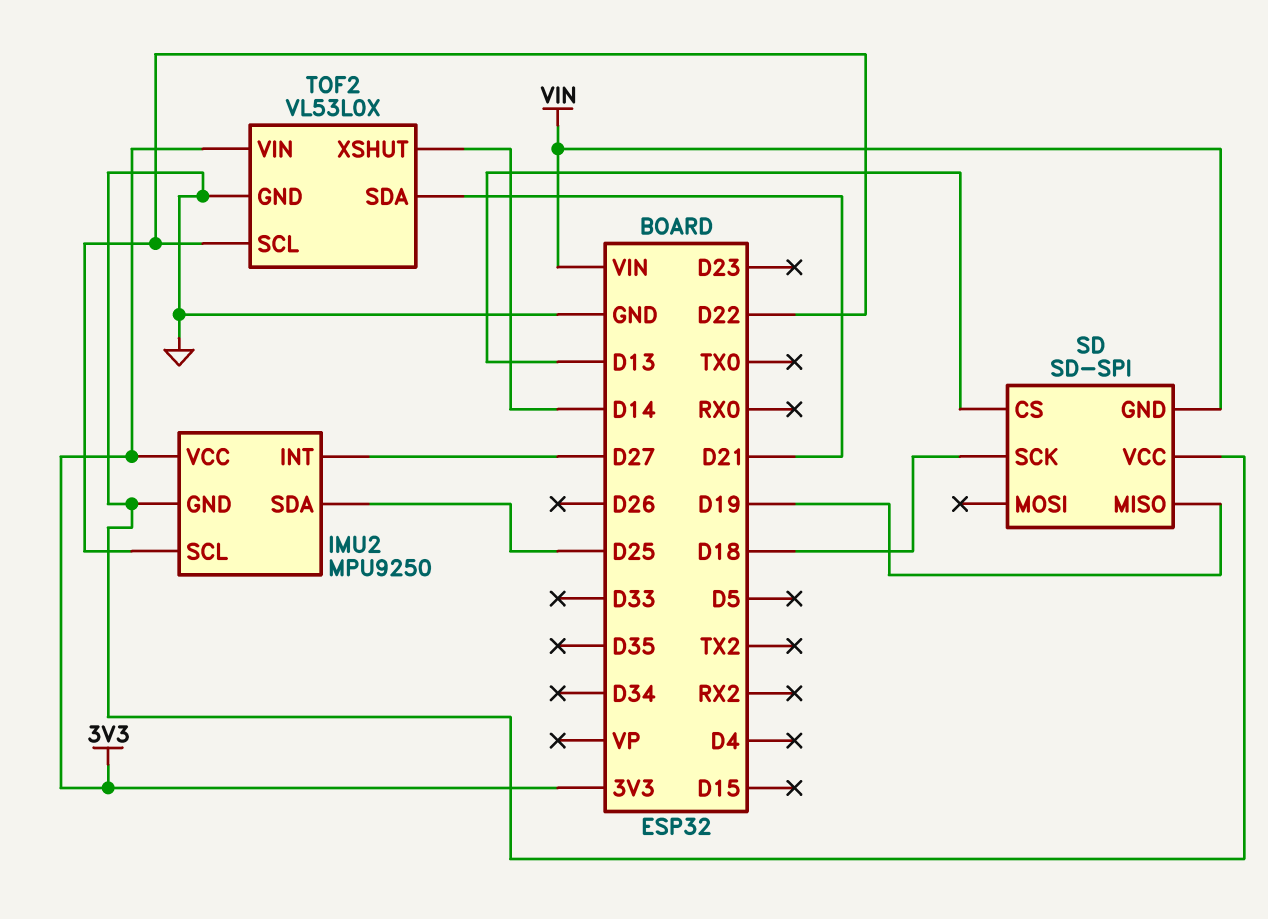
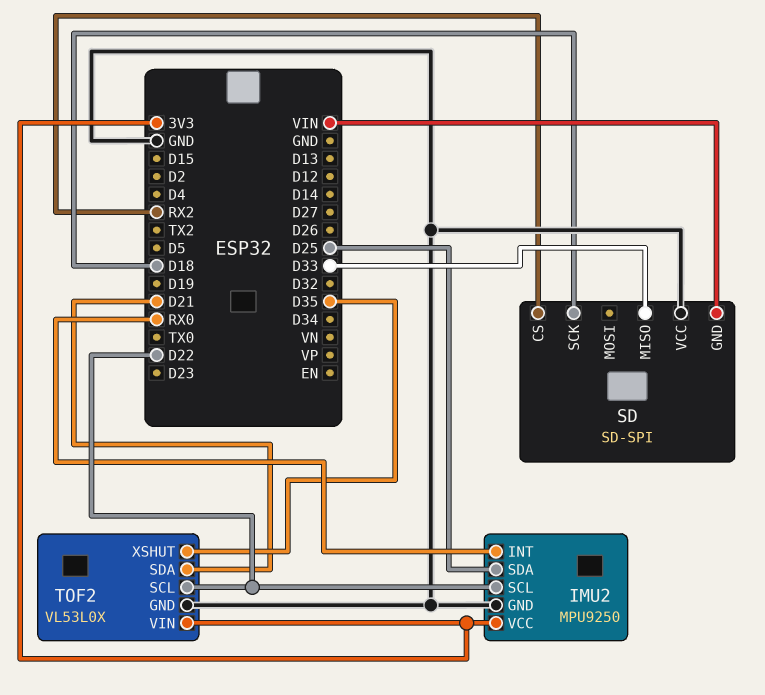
IMU2 pin INT: D27 -> RX0
SD pin CS: D13 -> RX2
SD pin MISO: D19 -> D33
TOF2 pin XSHUT: D14 -> D35

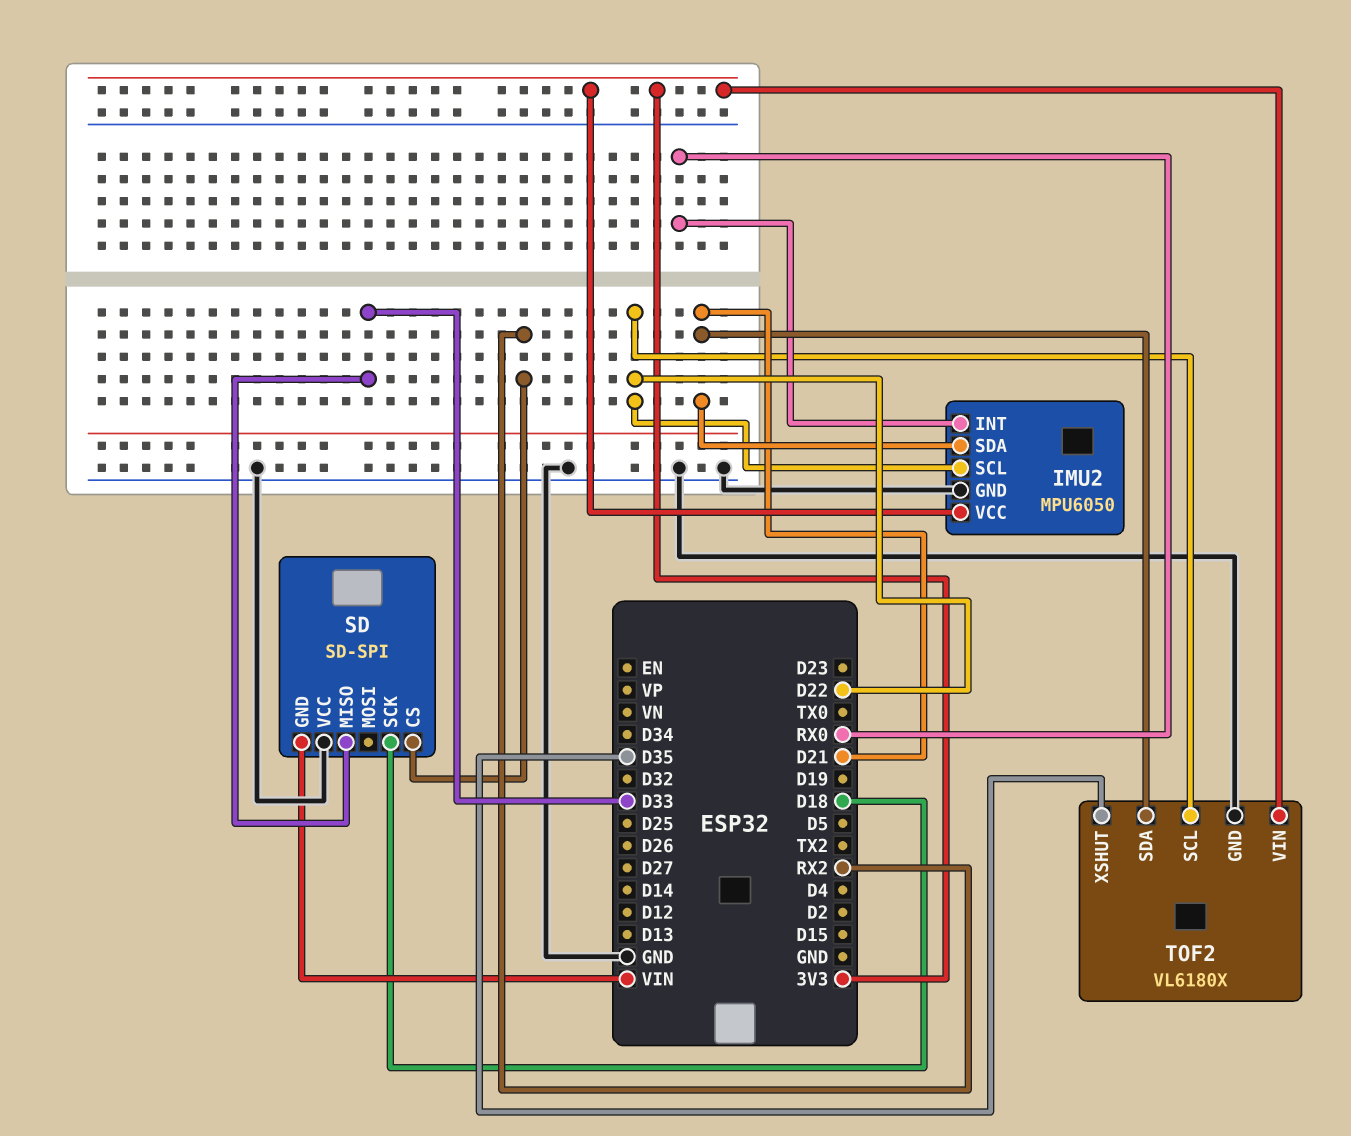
IMU2: MPU9250 -> MPU6050
IMU2 pin SDA: D25 -> D21
TOF2: VL53L0X -> VL6180X

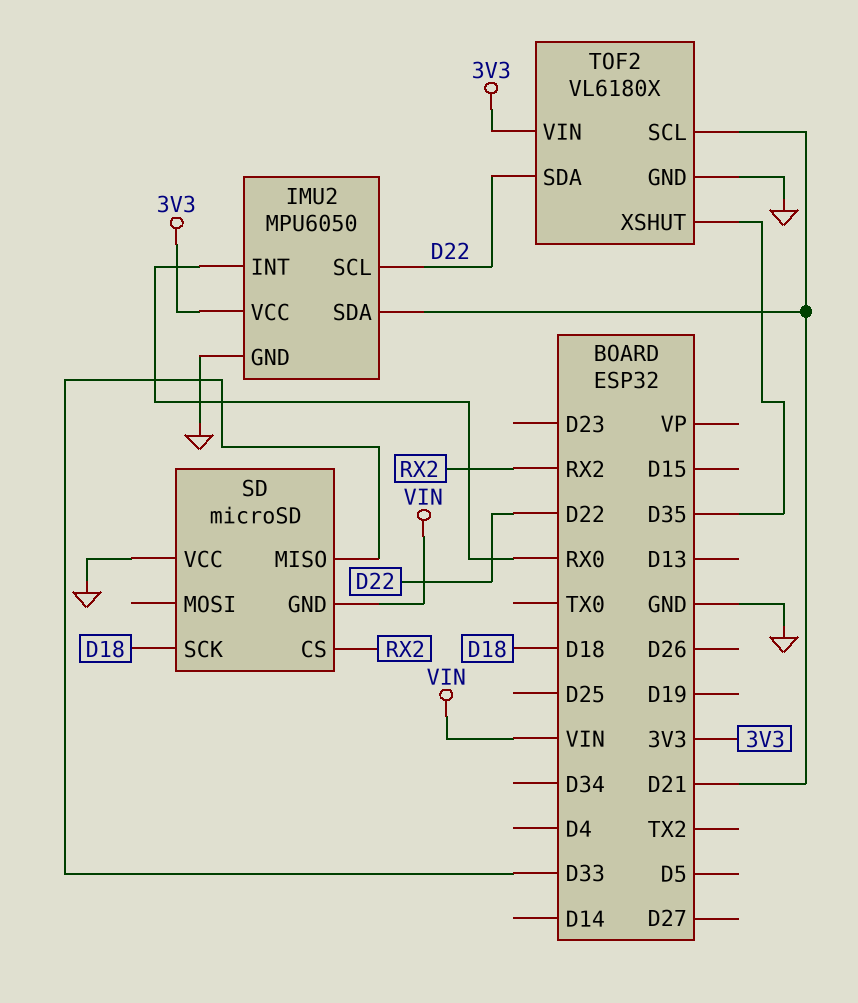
SD: SD-SPI -> microSD
TOF2 pin SCL: D22 -> D21
TOF2 pin SDA: D21 -> D22

